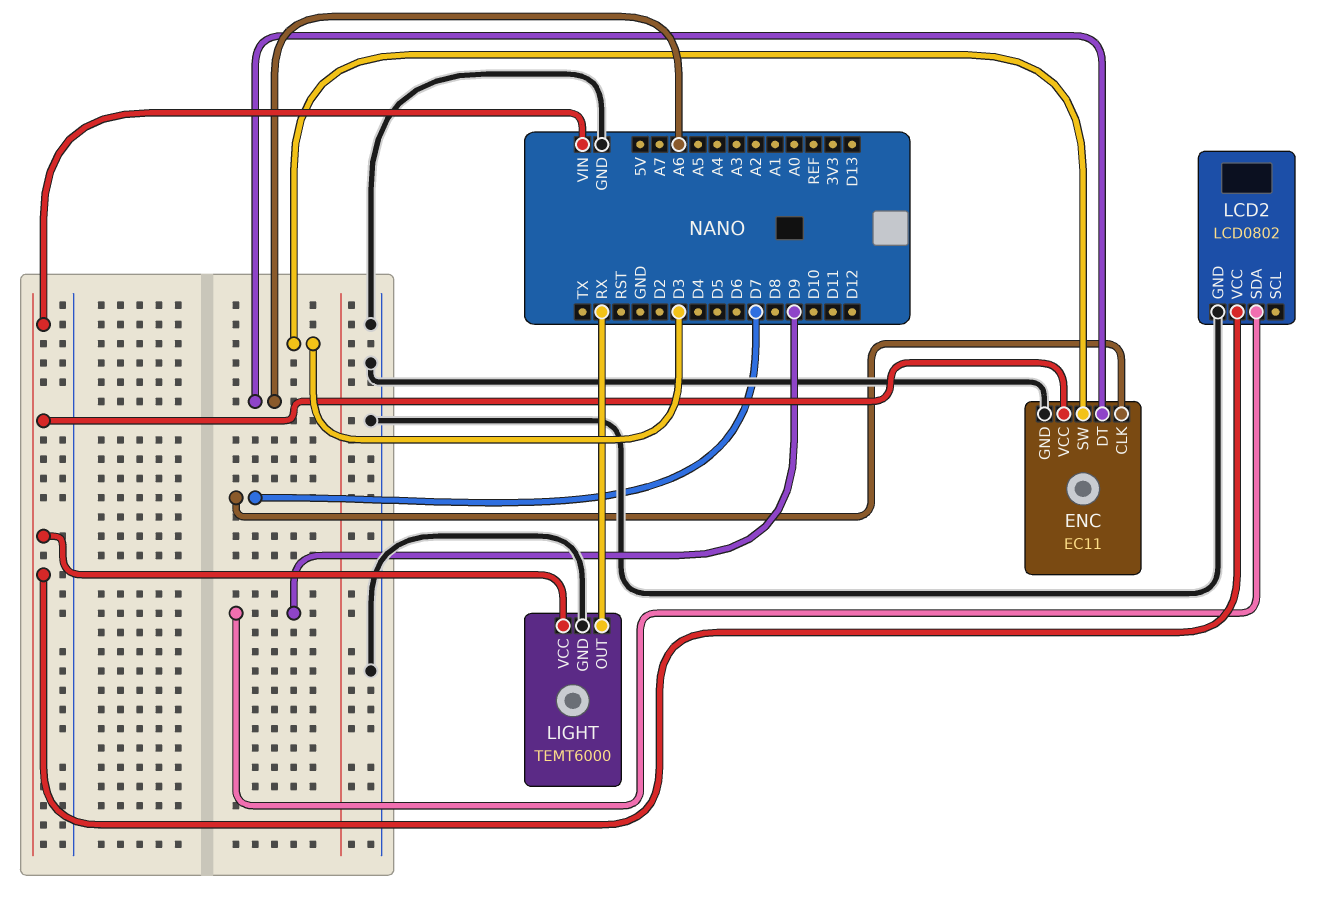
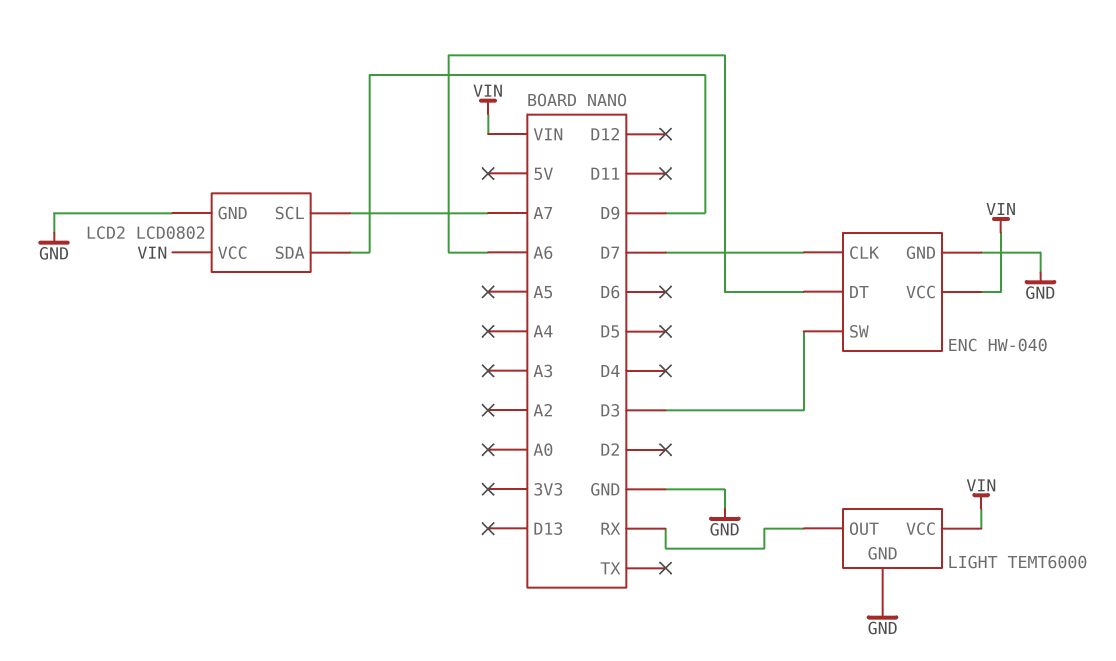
ENC: EC11 -> HW-040
LCD2 pin SCL: none -> A7

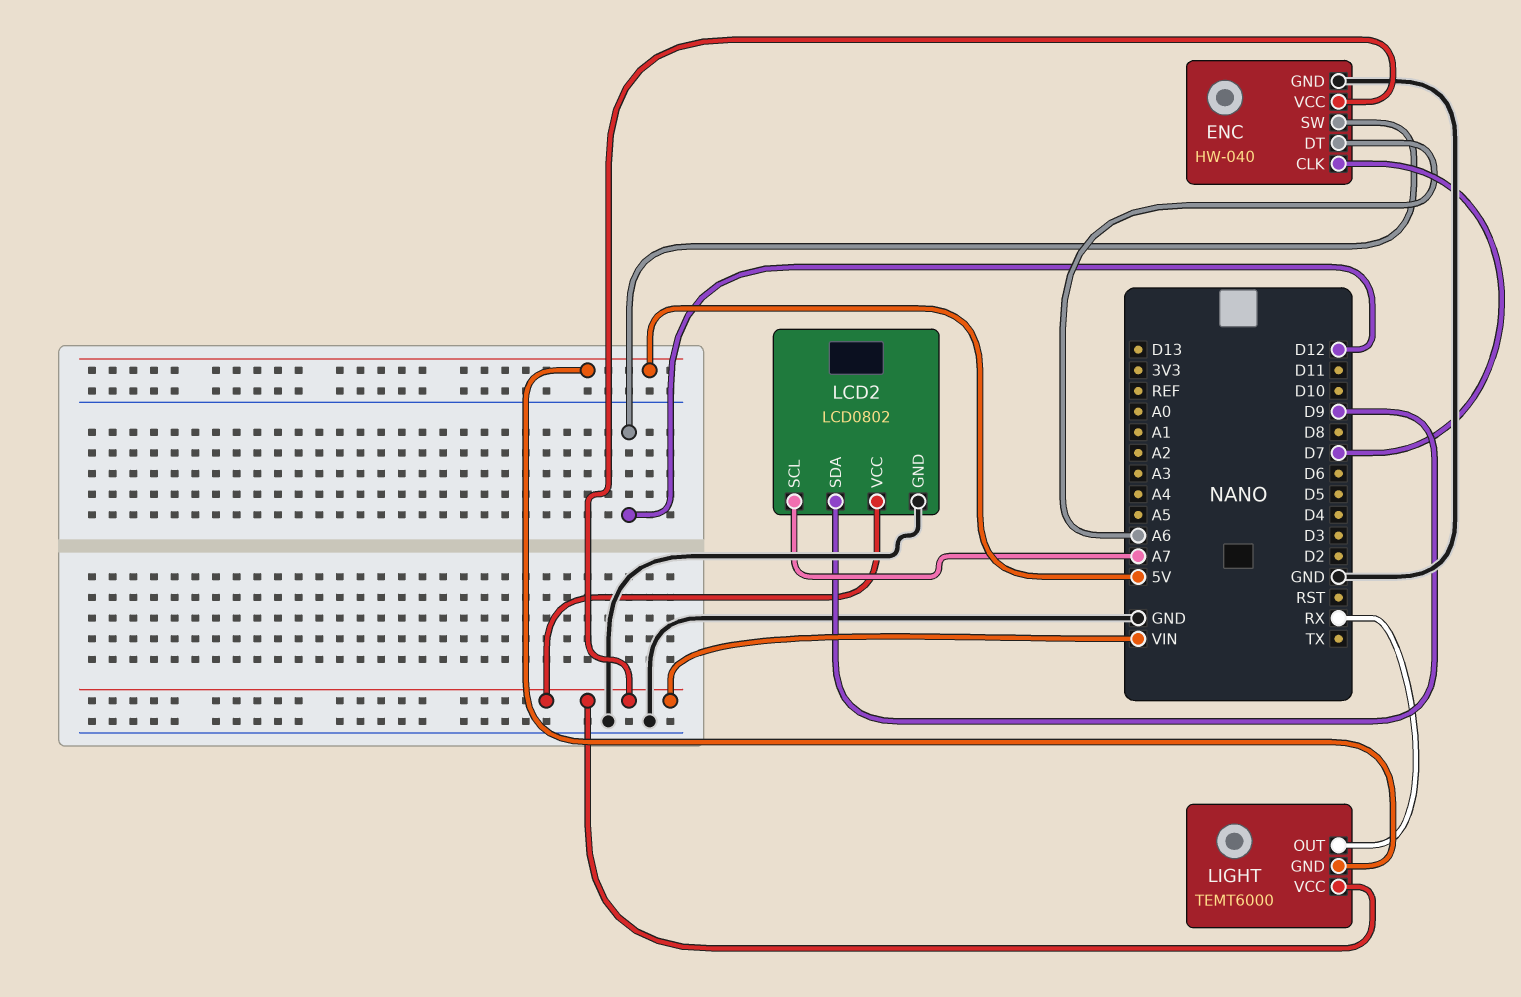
ENC pin SW: D3 -> D12
LIGHT pin GND: GND -> 5V

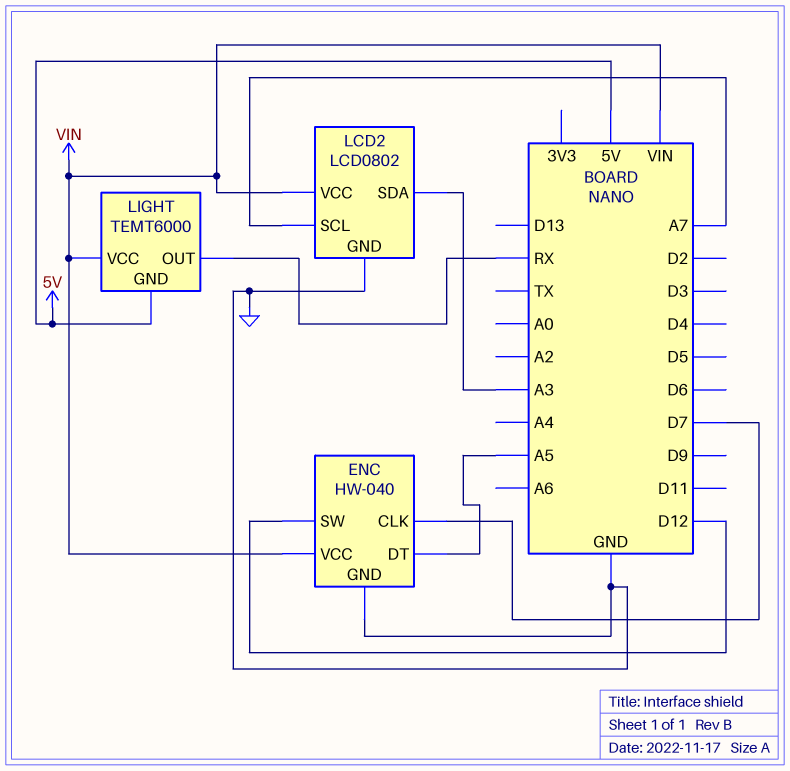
ENC pin DT: A6 -> A5
LCD2 pin SDA: D9 -> A3

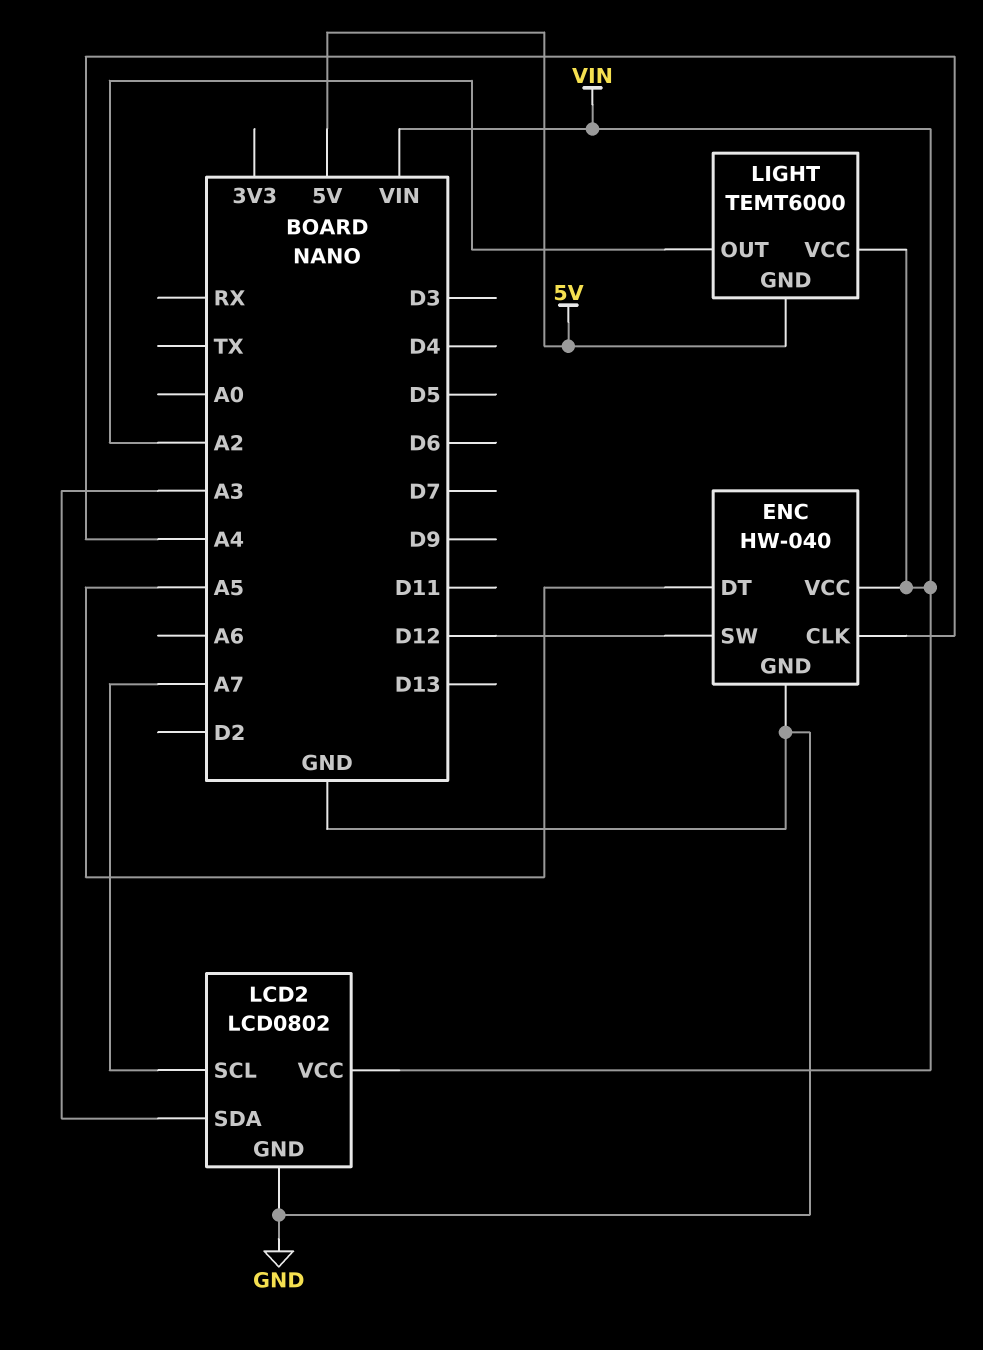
ENC pin CLK: D7 -> A4
LIGHT pin OUT: RX -> A2

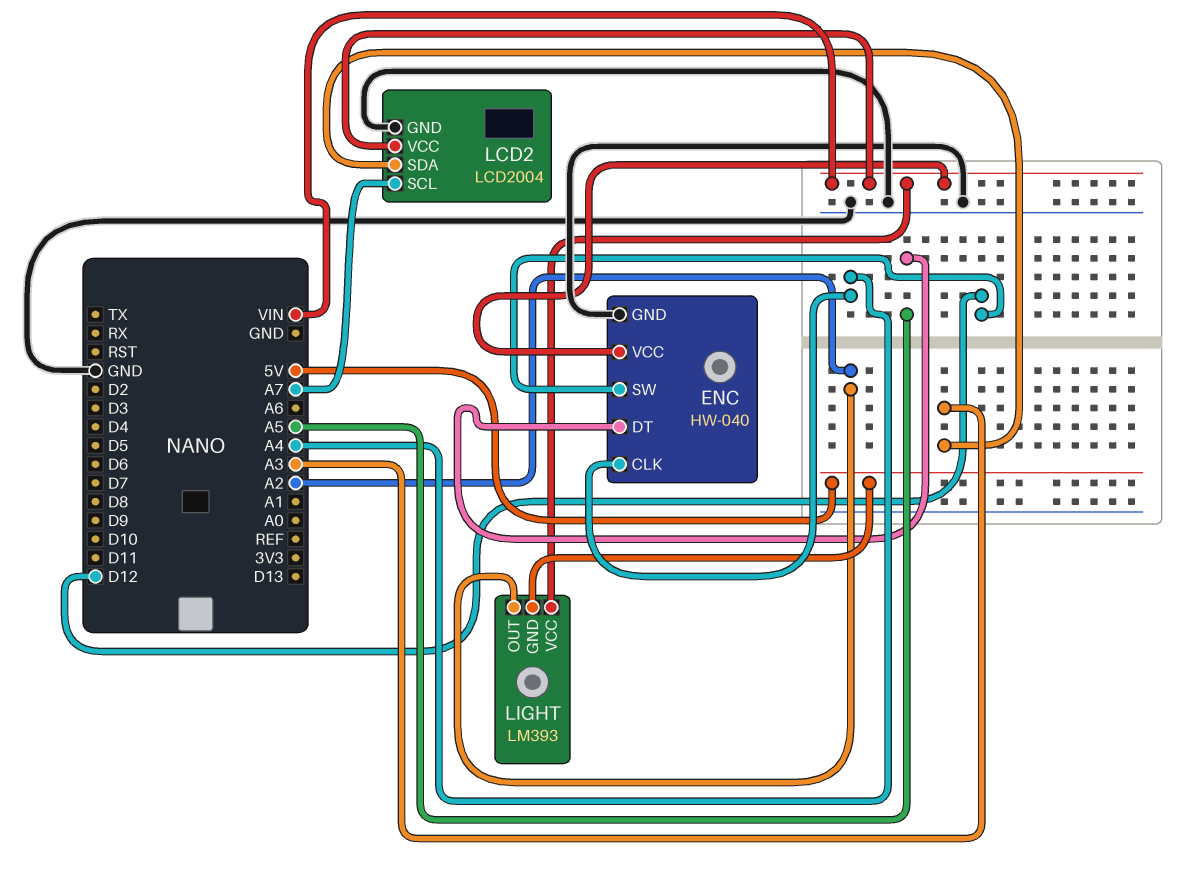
LCD2: LCD0802 -> LCD2004
LIGHT: TEMT6000 -> LM393

